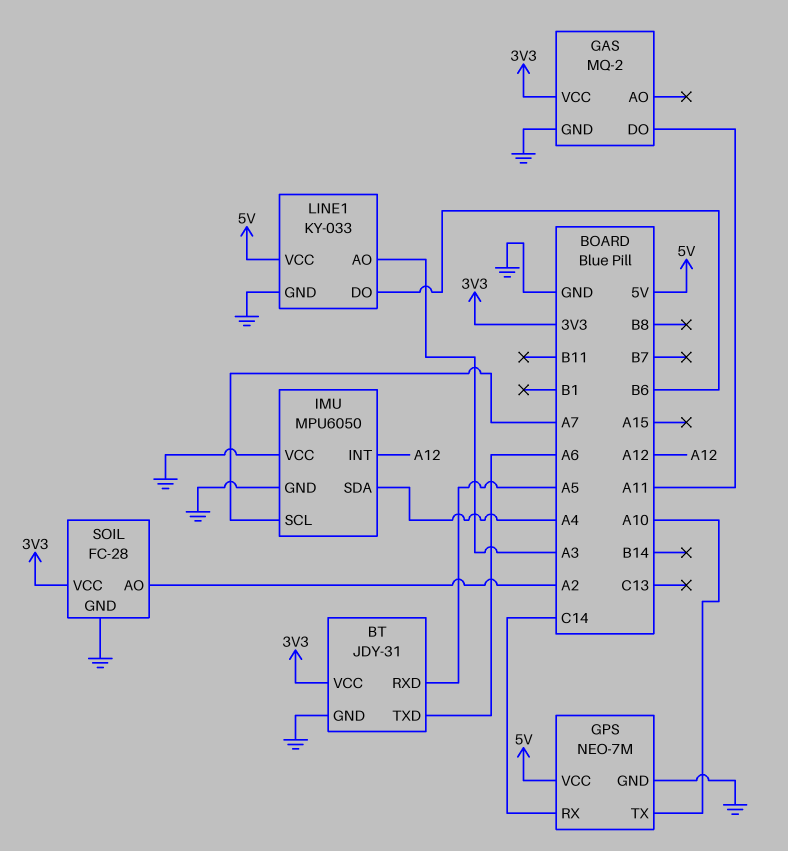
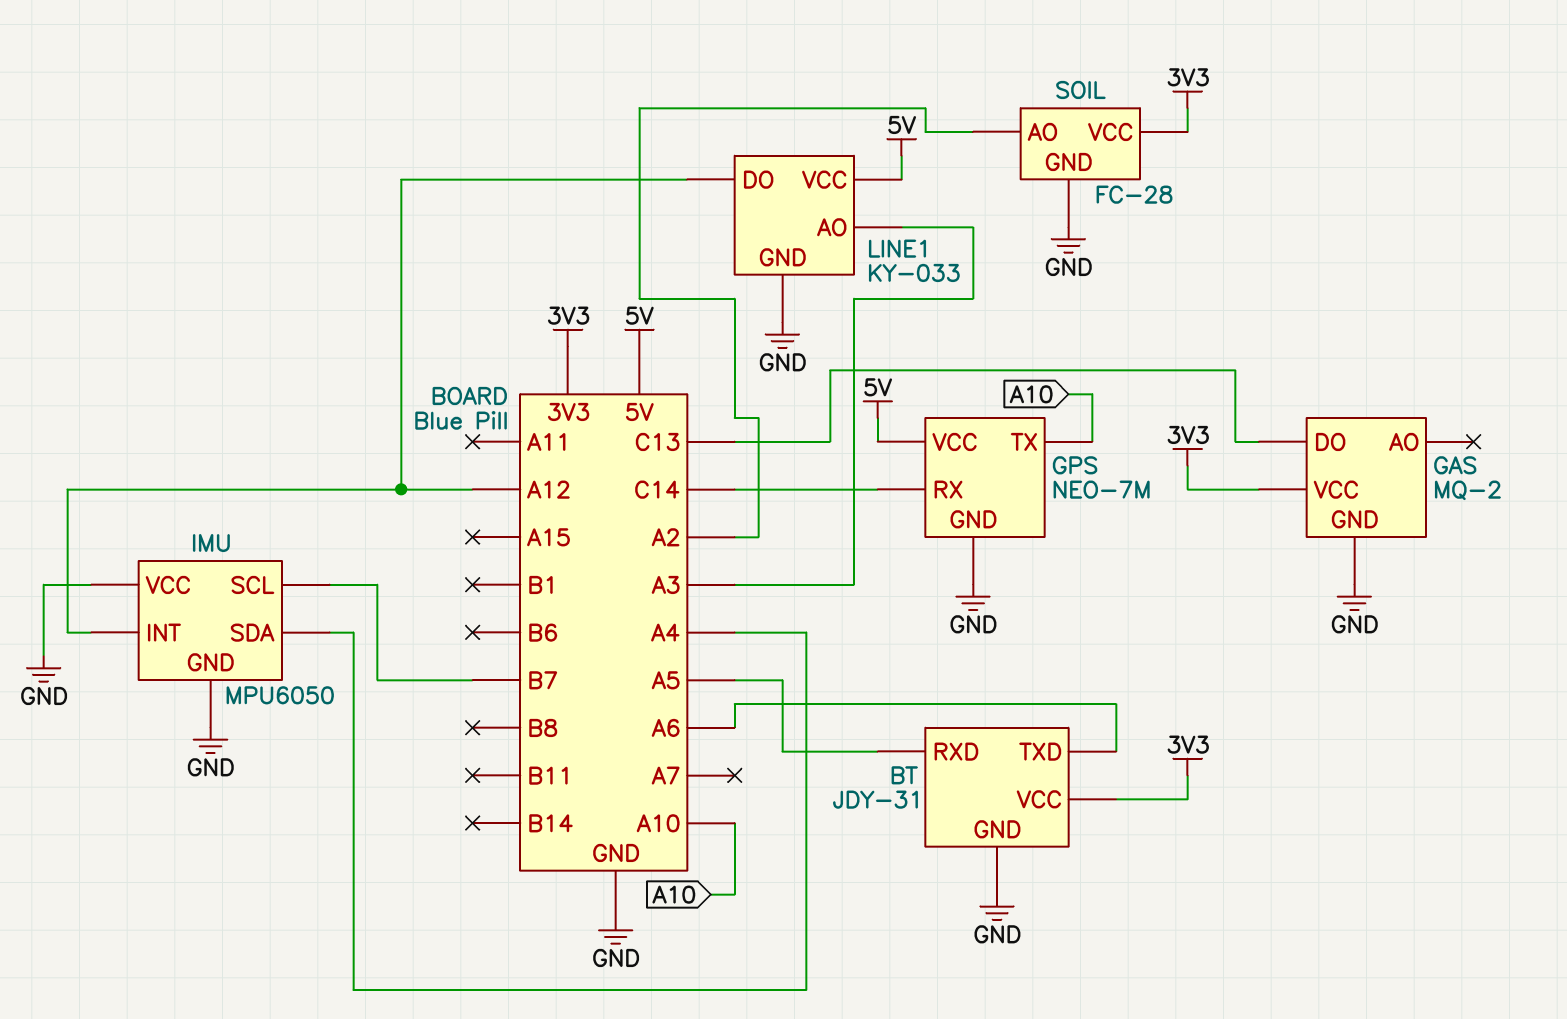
GAS pin DO: A11 -> C13
IMU pin SCL: A7 -> B7
LINE1 pin DO: B6 -> A12

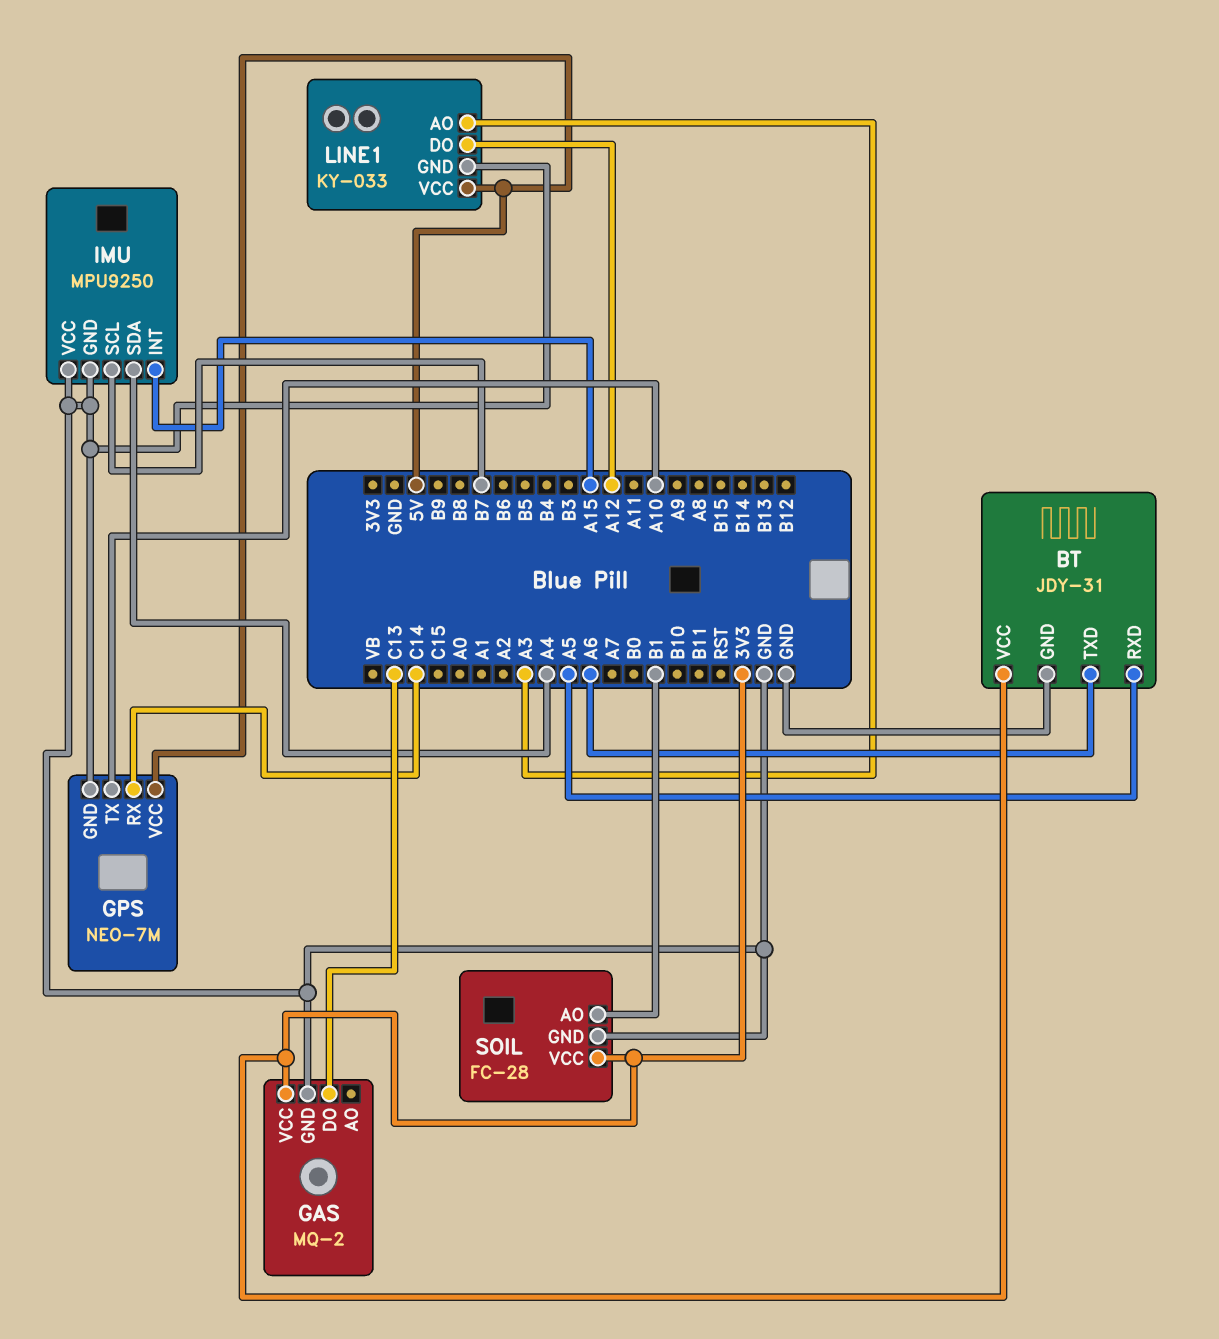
IMU: MPU6050 -> MPU9250
IMU pin INT: A12 -> A15
SOIL pin AO: A2 -> B1

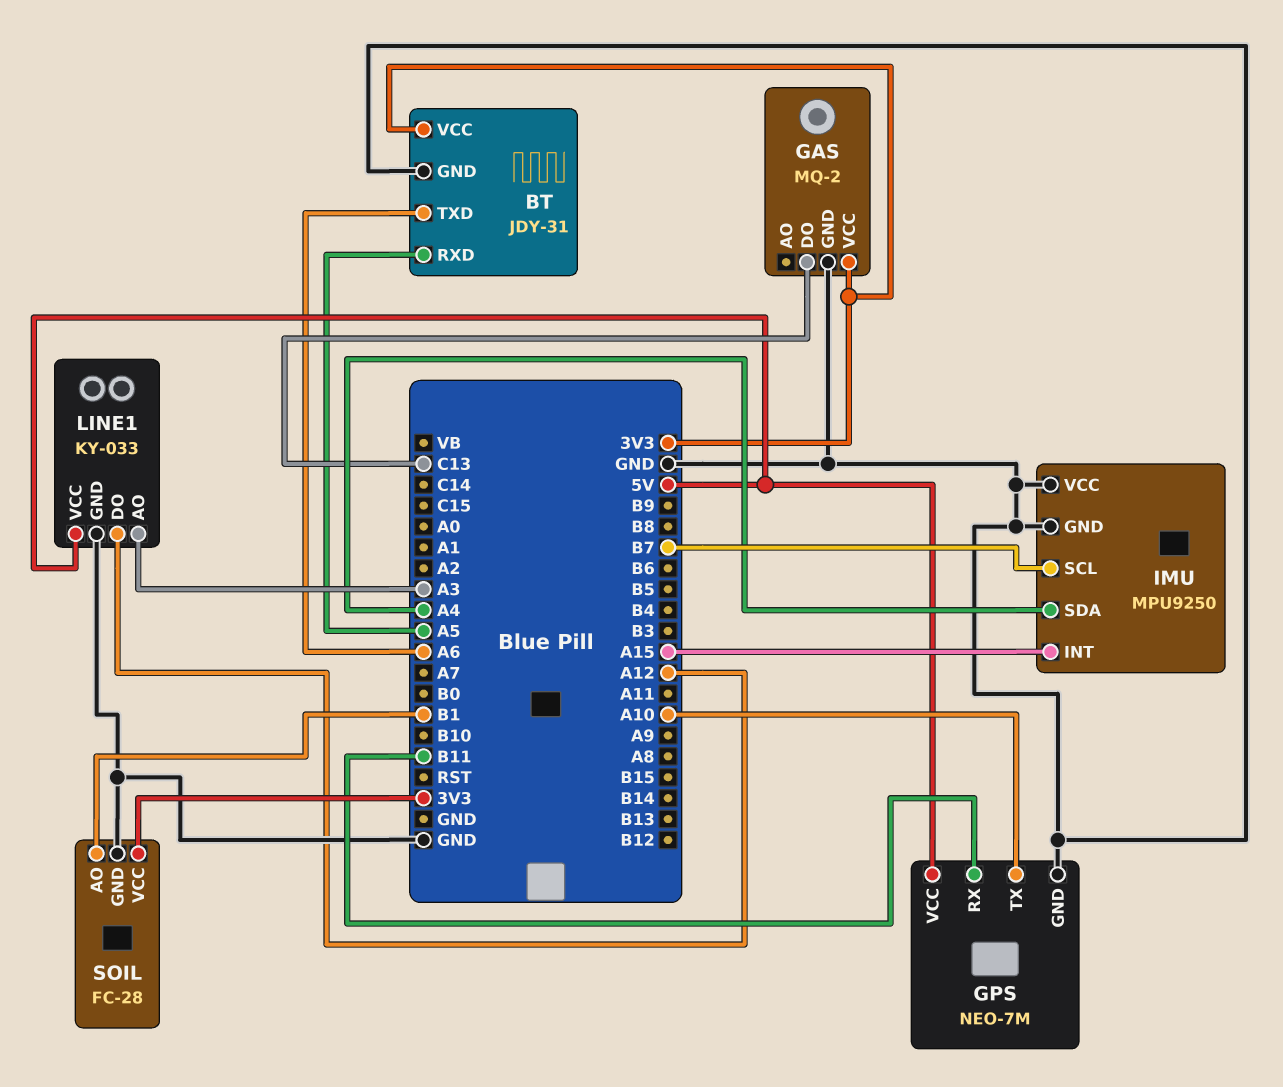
GPS pin RX: C14 -> B11

